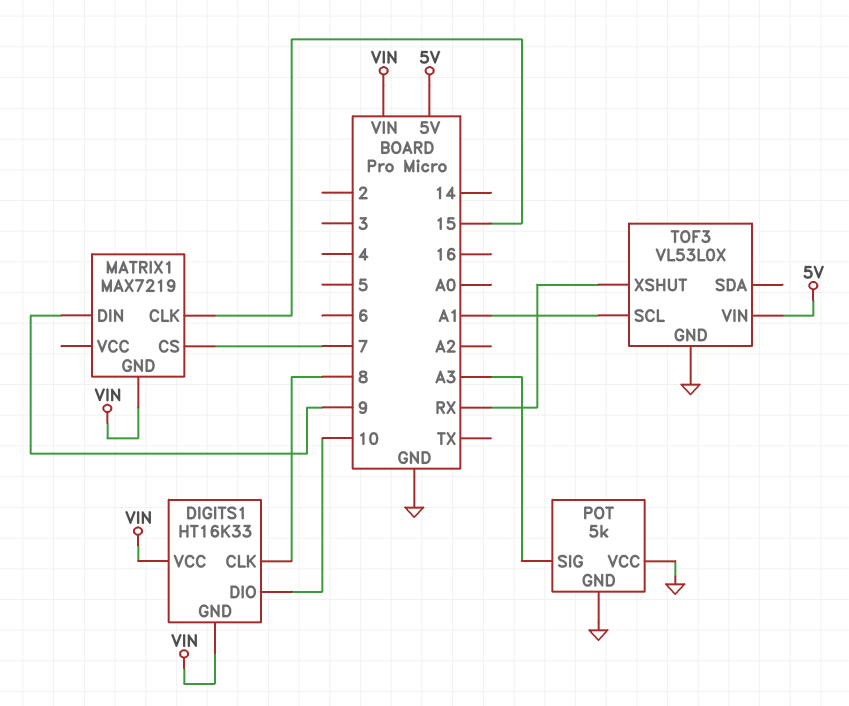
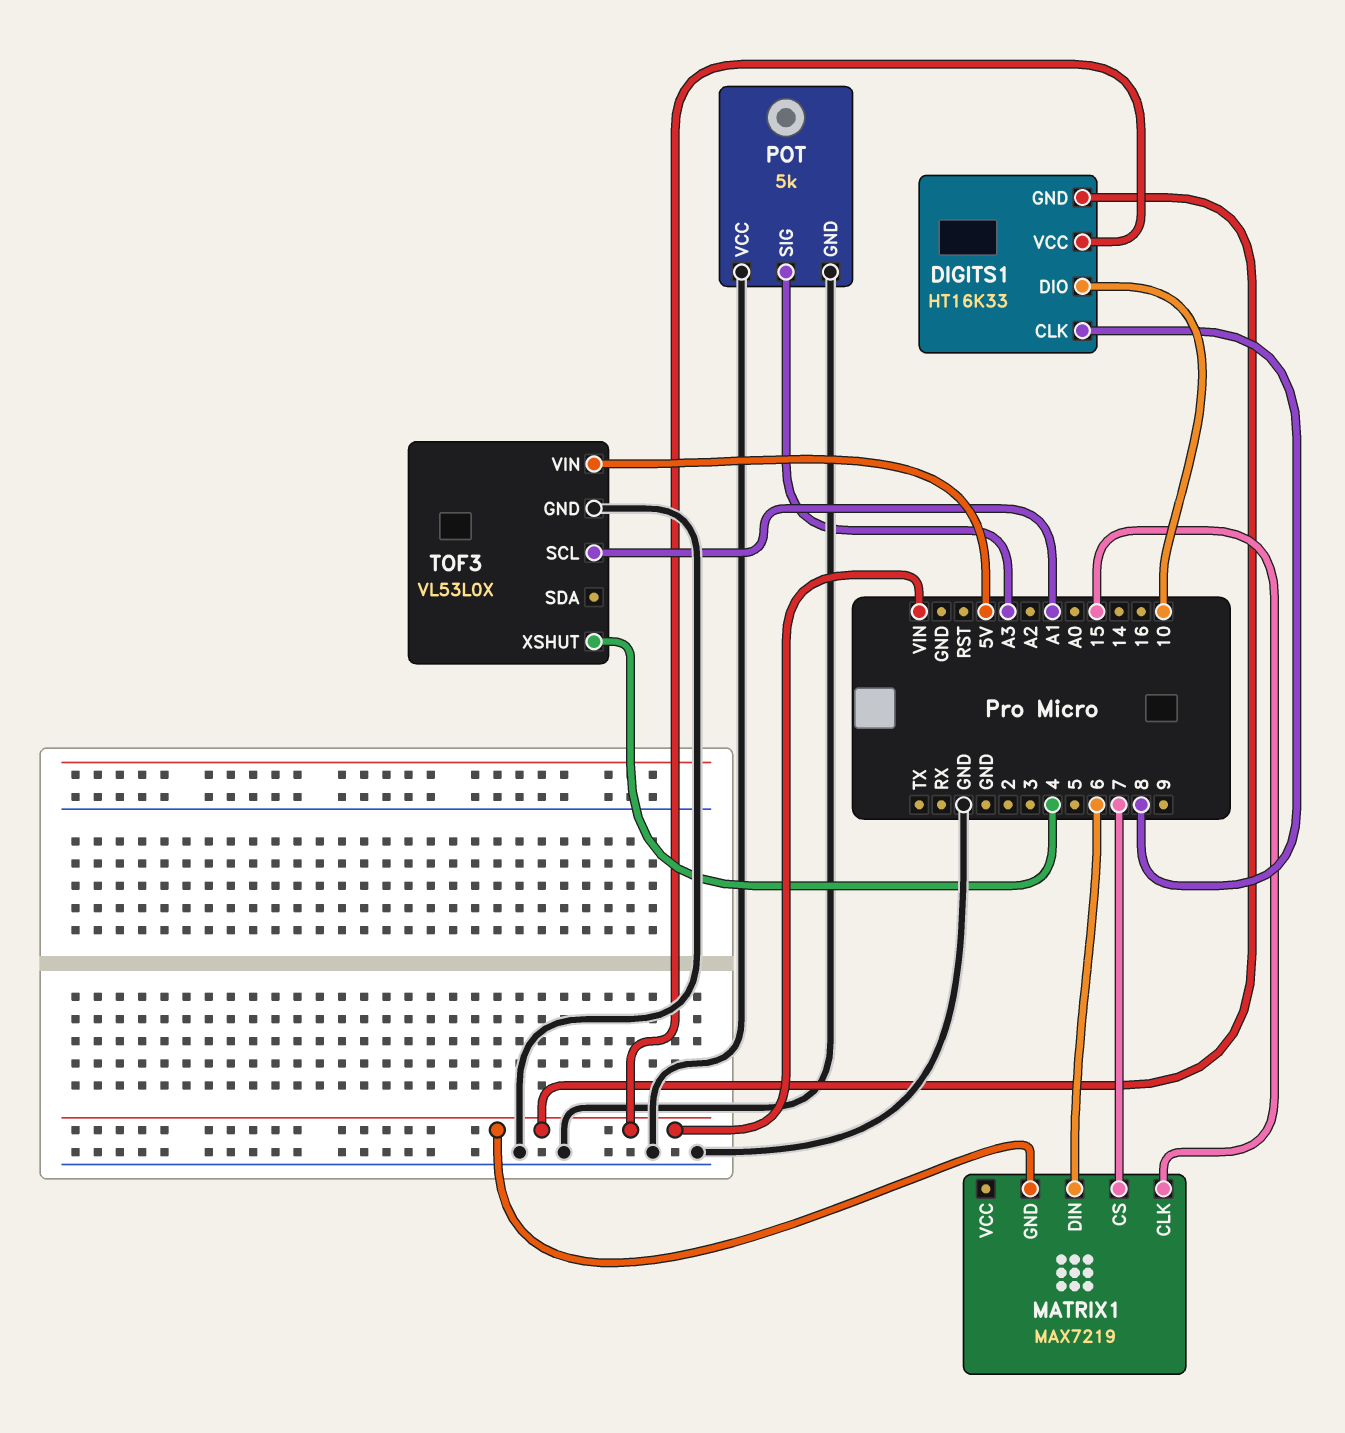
MATRIX1 pin DIN: 9 -> 6
TOF3 pin XSHUT: RX -> 4

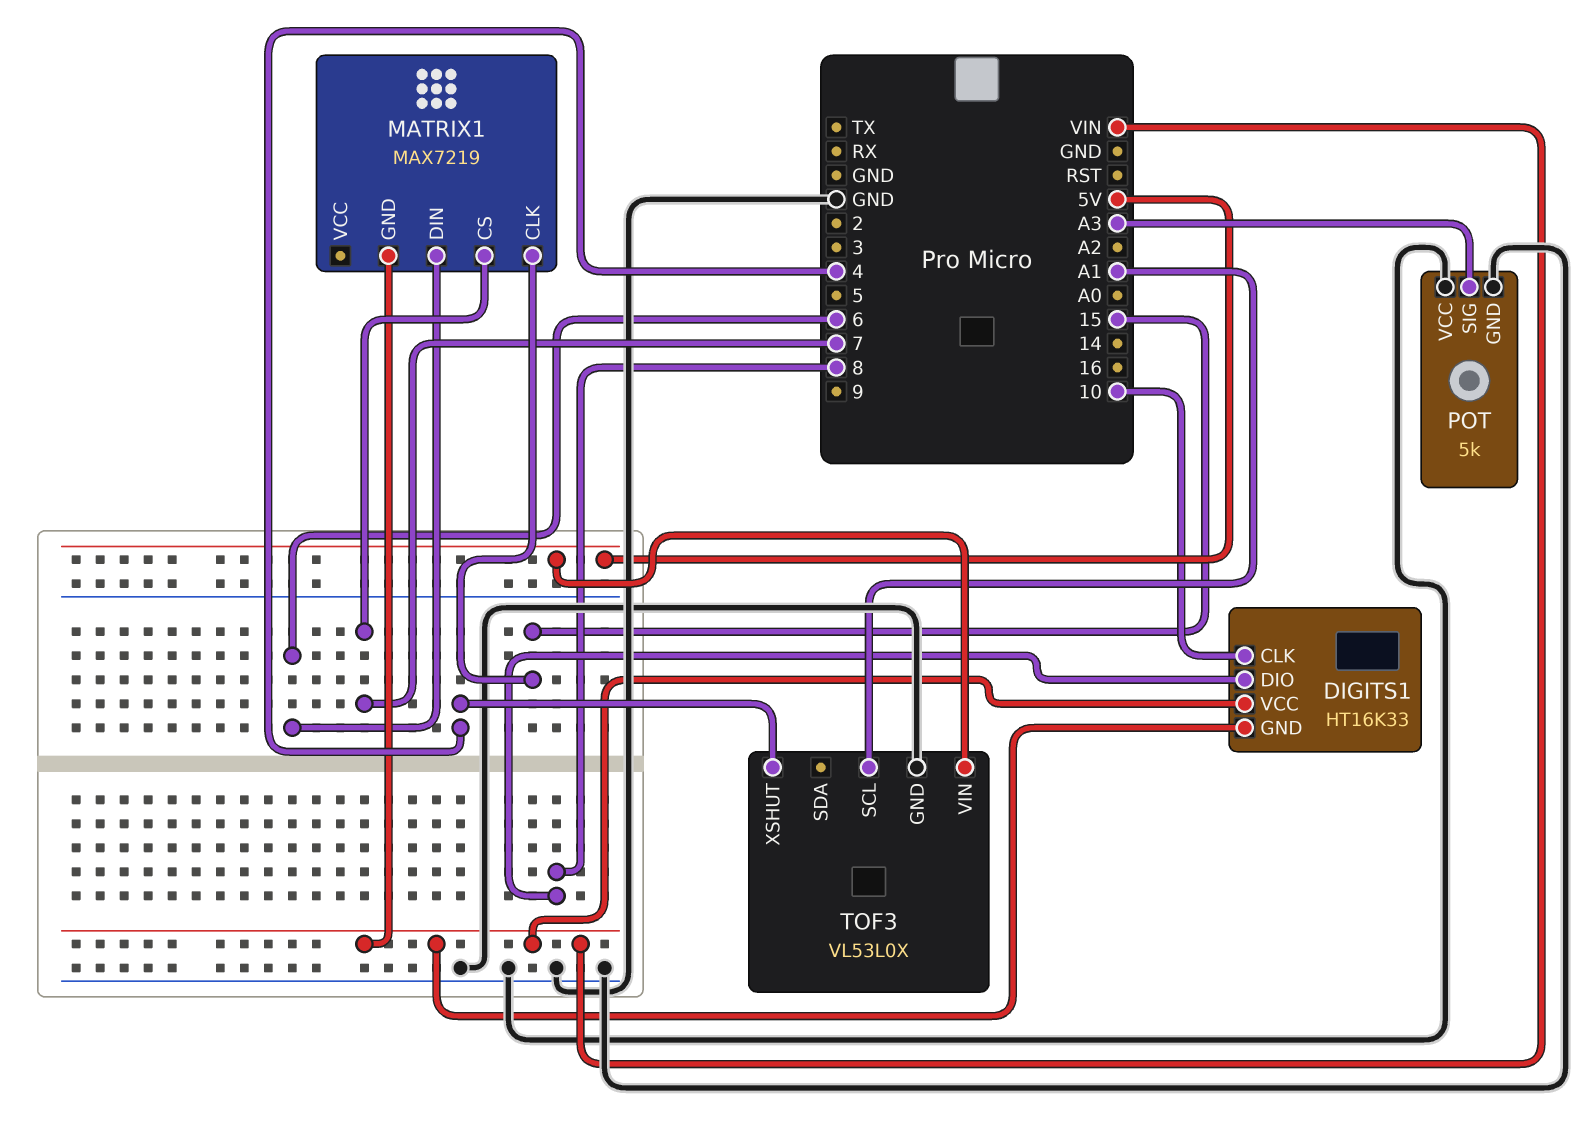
DIGITS1 pin CLK: 8 -> 10
DIGITS1 pin DIO: 10 -> 8

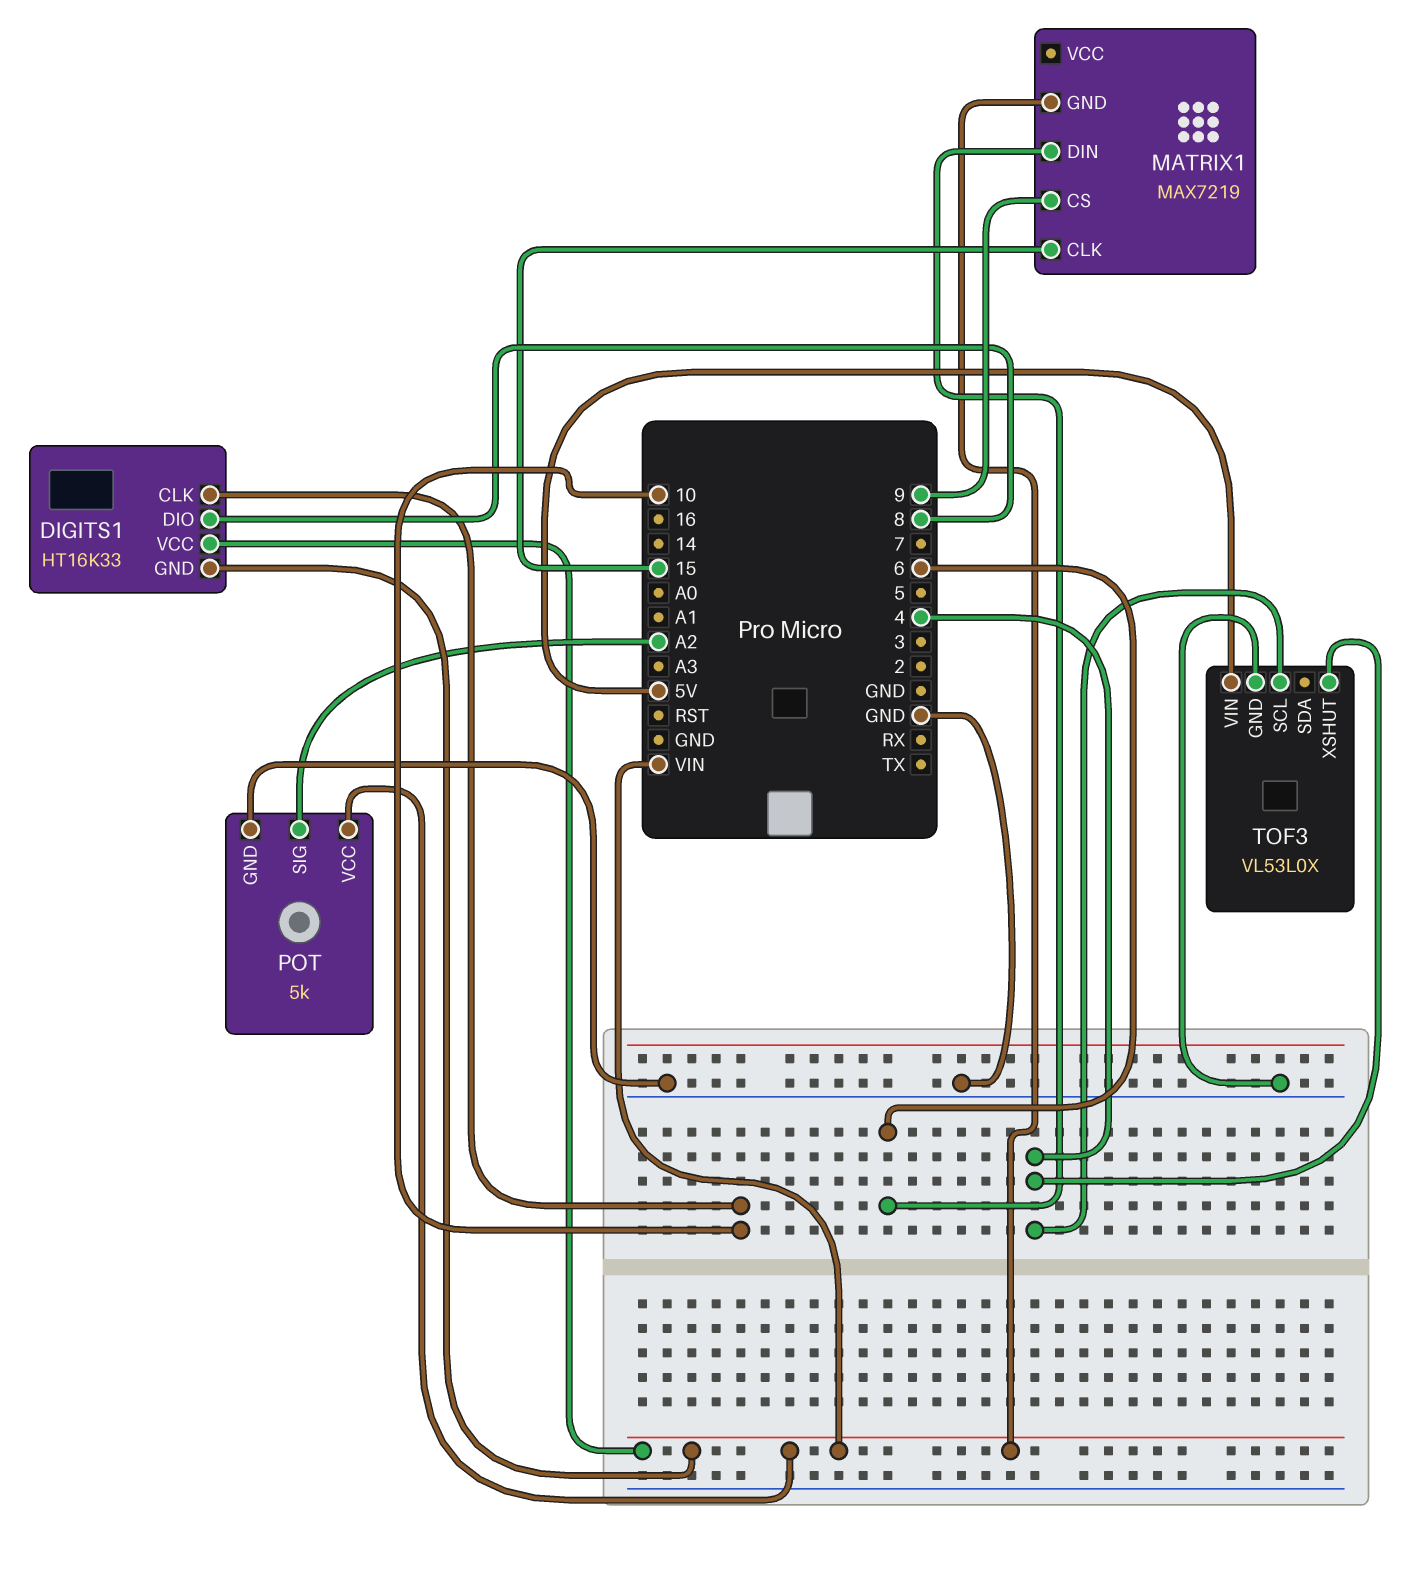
MATRIX1 pin CS: 7 -> 9
POT pin SIG: A3 -> A2
POT pin VCC: GND -> VIN
TOF3 pin SCL: A1 -> 4

